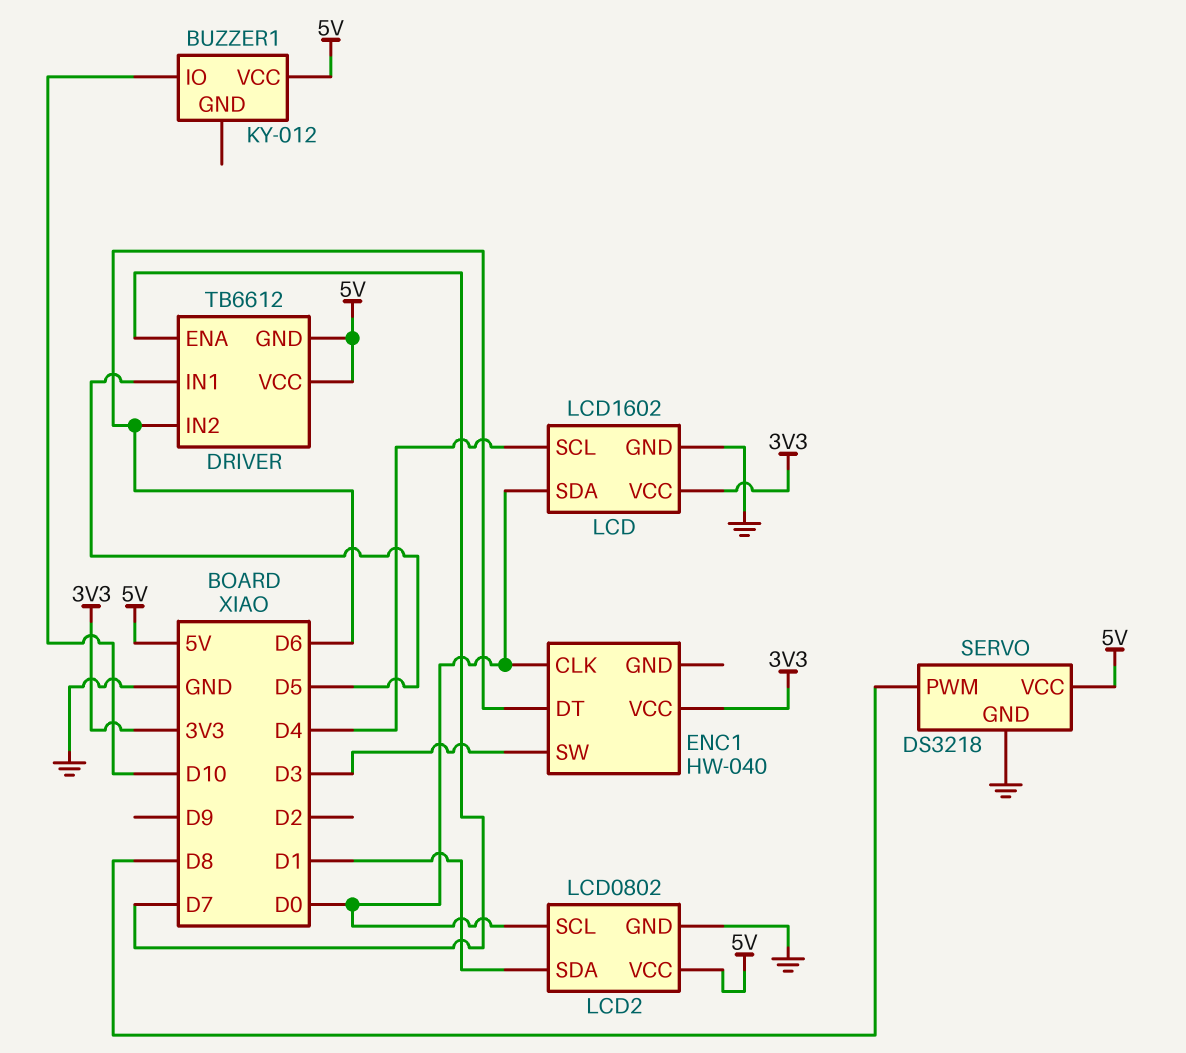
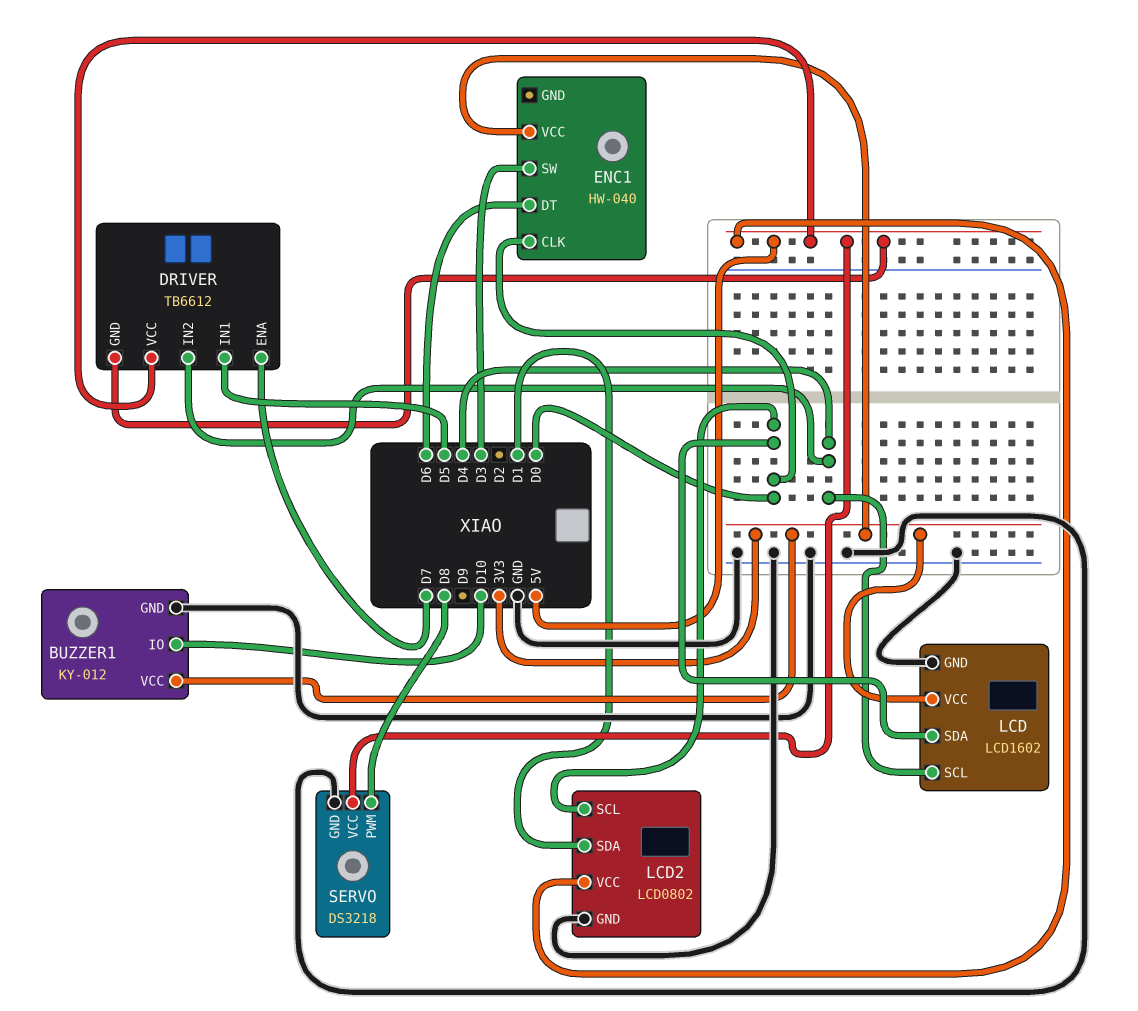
BUZZER1 pin GND: none -> GND
BUZZER1 pin VCC: 5V -> 3V3
DRIVER pin IN2: D6 -> D4

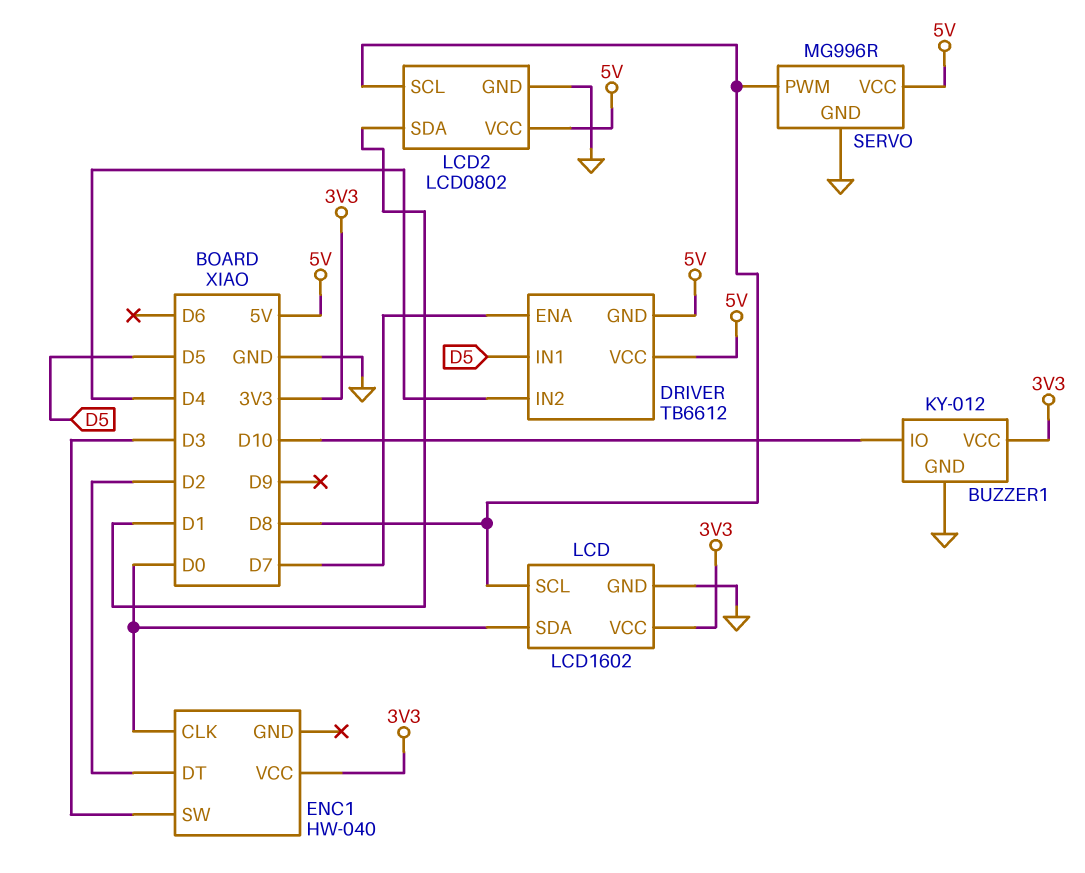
ENC1 pin DT: D6 -> D2
LCD pin SCL: D4 -> D8
LCD2 pin SCL: D0 -> D8
SERVO: DS3218 -> MG996R

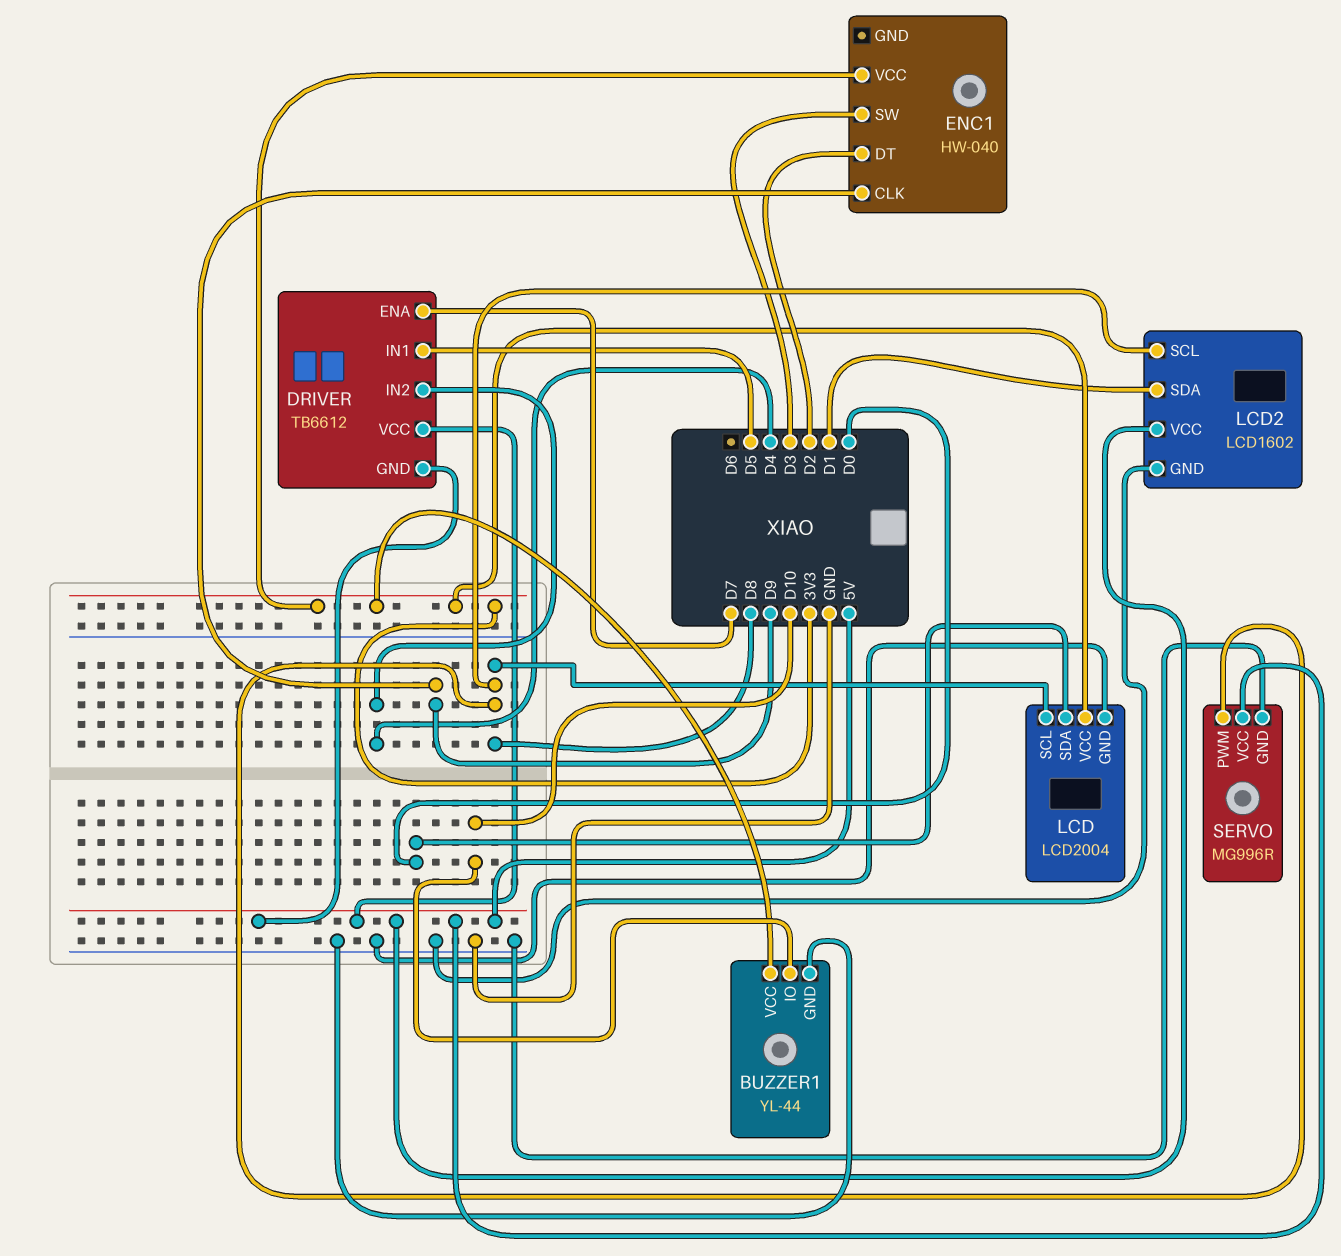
BUZZER1: KY-012 -> YL-44
ENC1 pin CLK: D0 -> D9
LCD: LCD1602 -> LCD2004
LCD2: LCD0802 -> LCD1602

